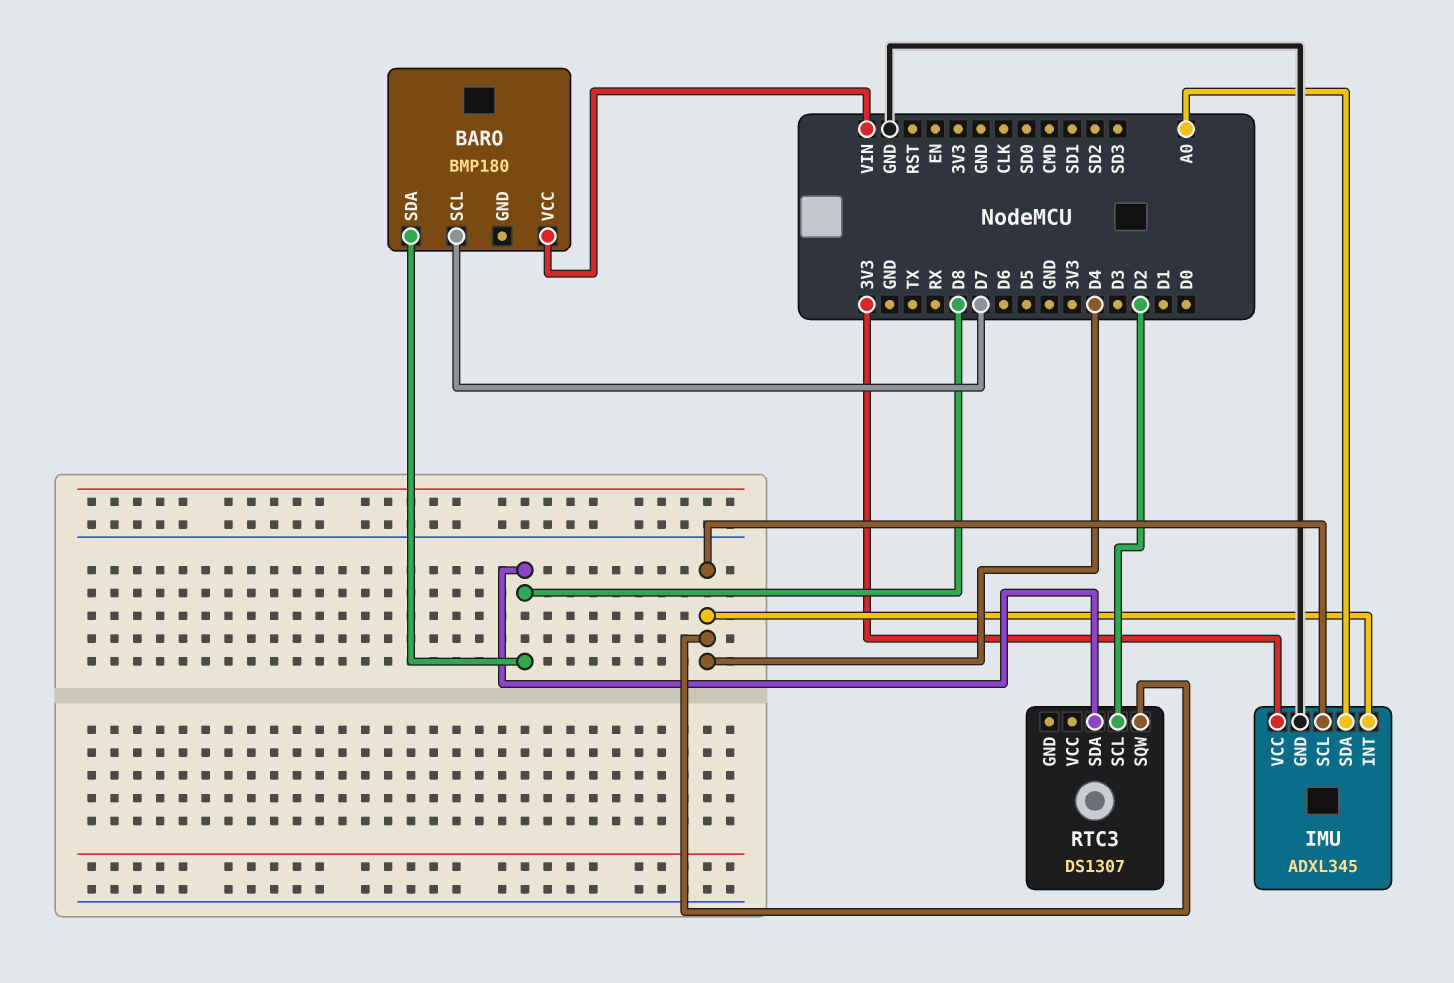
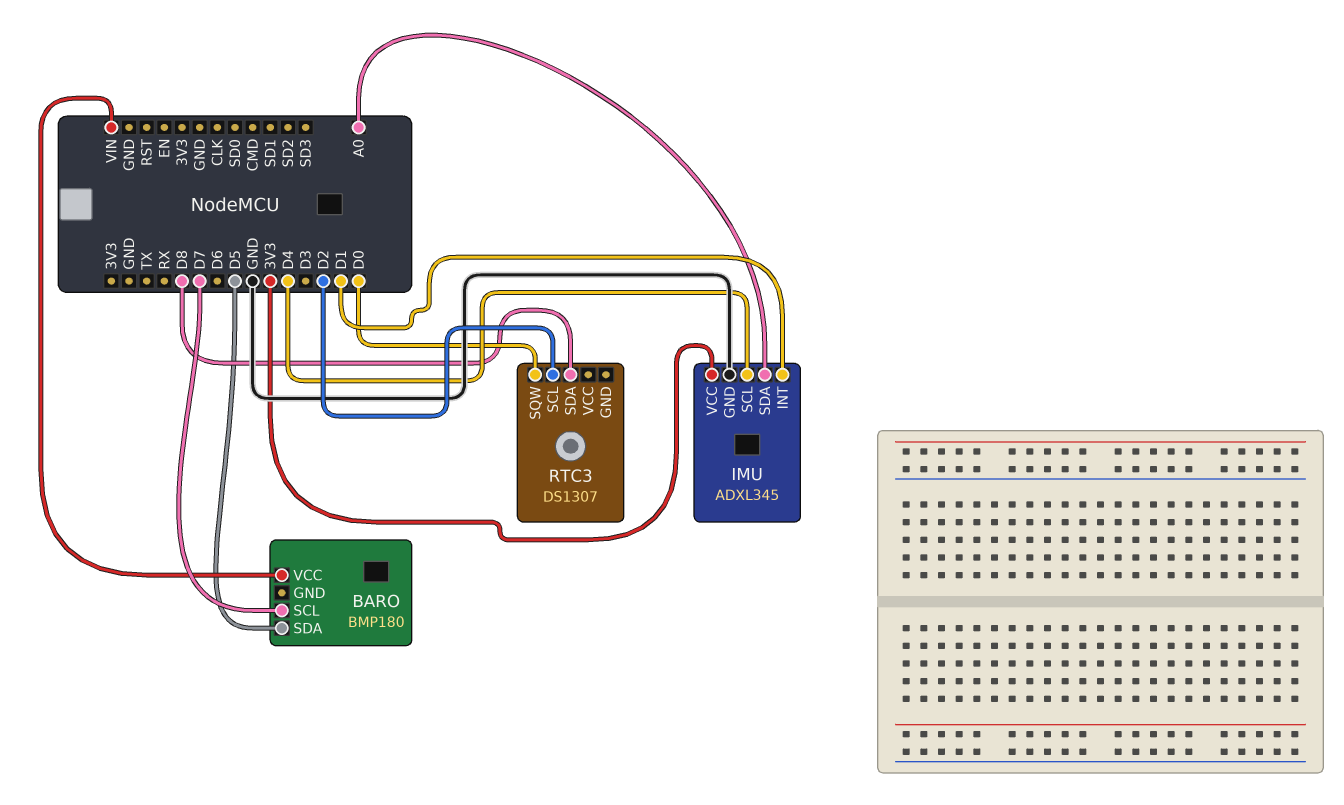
BARO pin SDA: D8 -> D5
IMU pin INT: D4 -> D1
RTC3 pin SQW: D4 -> D0

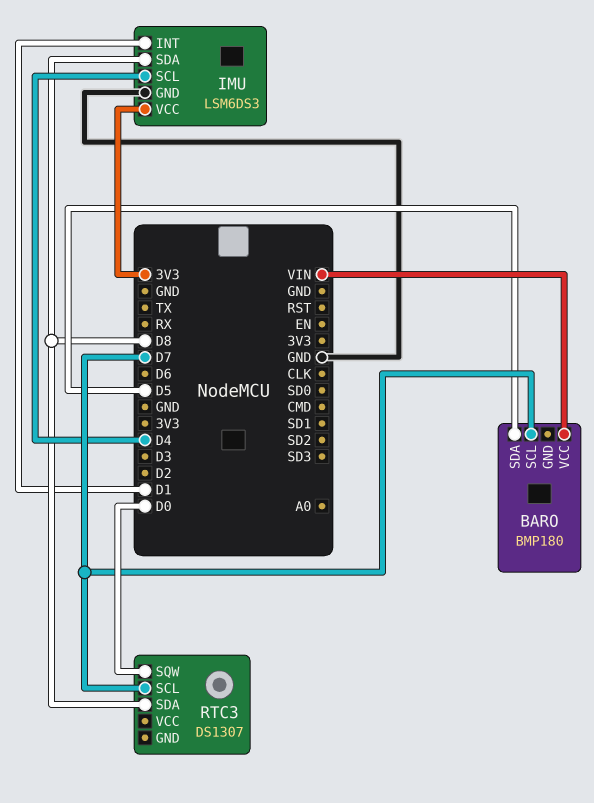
IMU: ADXL345 -> LSM6DS3
IMU pin SDA: A0 -> D8
RTC3 pin SCL: D2 -> D7

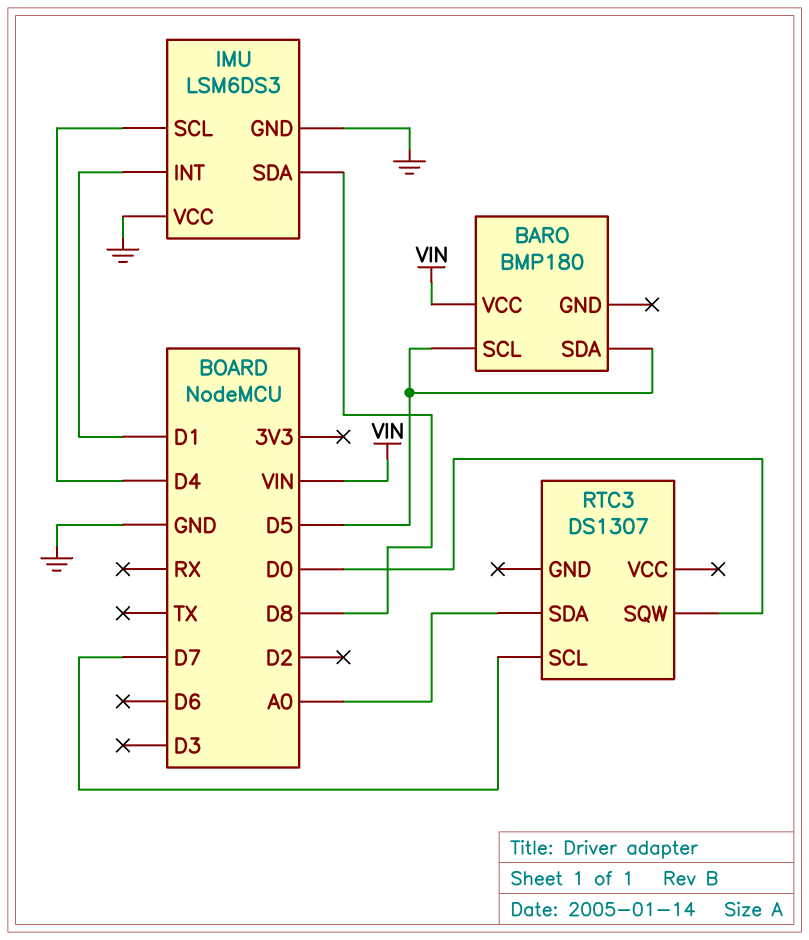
BARO pin SCL: D7 -> D5
IMU pin VCC: 3V3 -> GND
RTC3 pin SDA: D8 -> A0

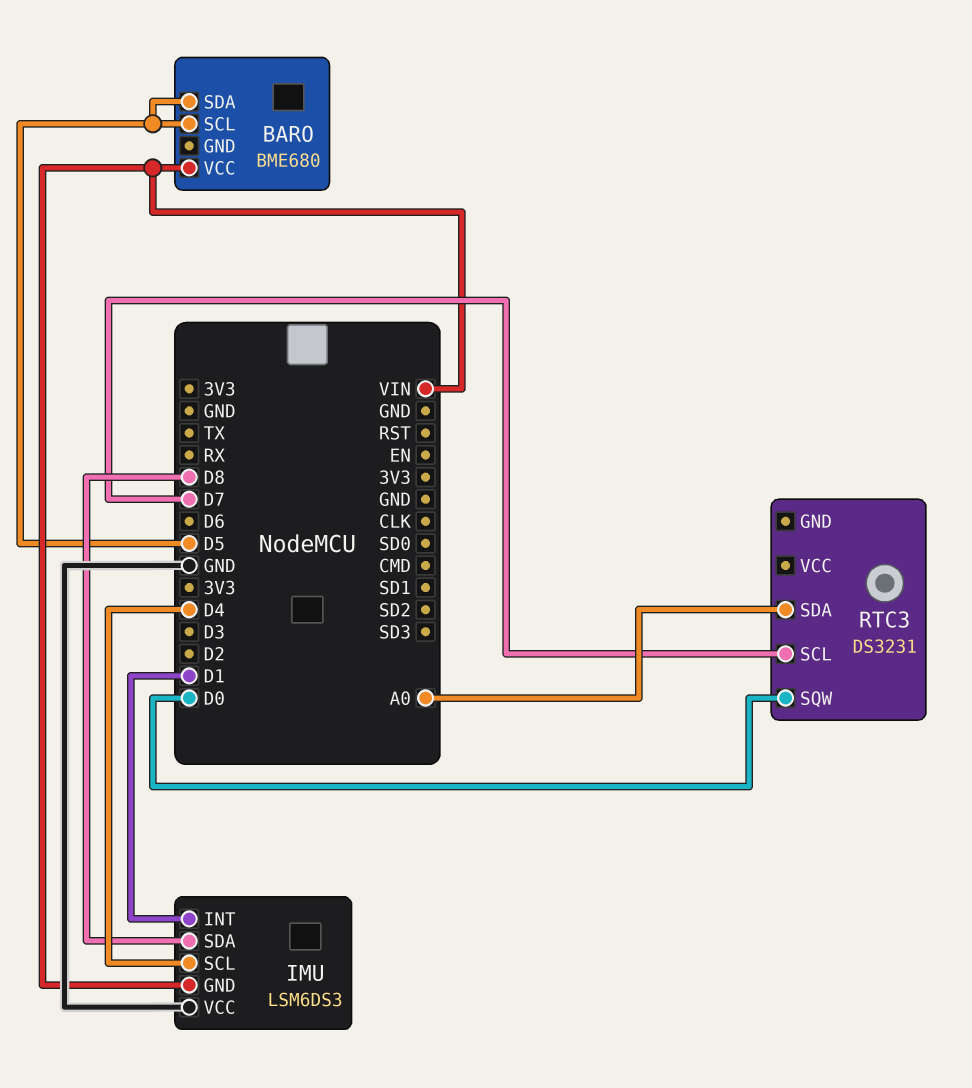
BARO: BMP180 -> BME680
IMU pin GND: GND -> VIN
RTC3: DS1307 -> DS3231

